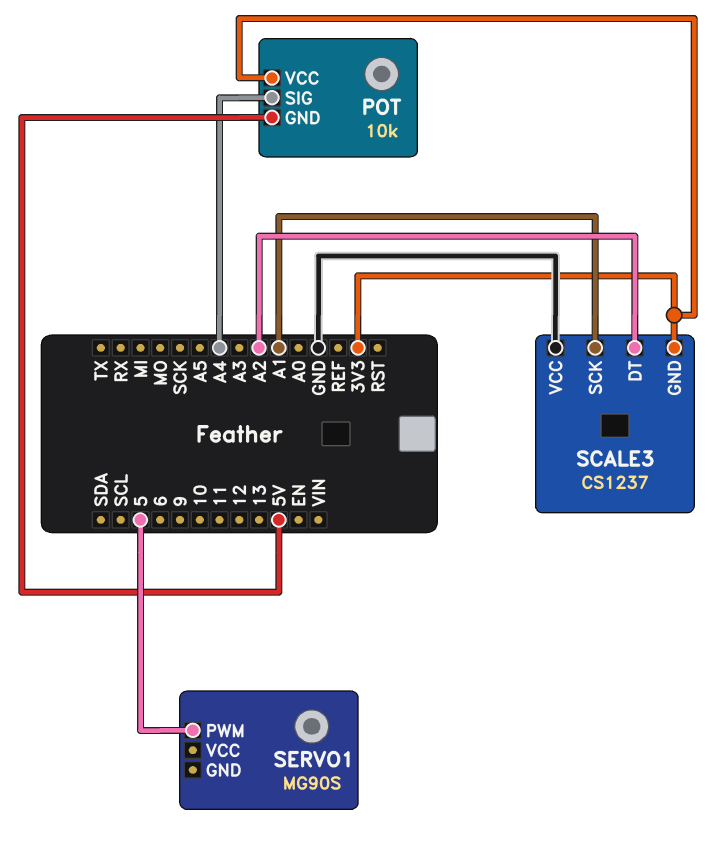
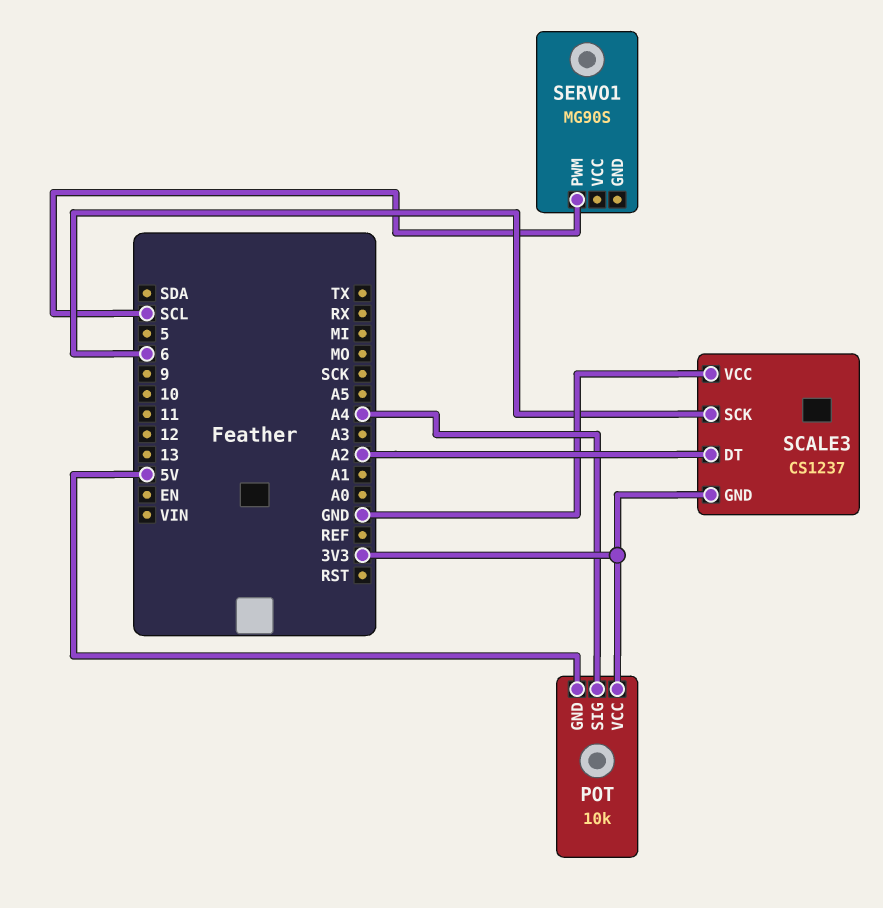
SCALE3 pin SCK: A1 -> 6
SERVO1 pin PWM: 5 -> SCL

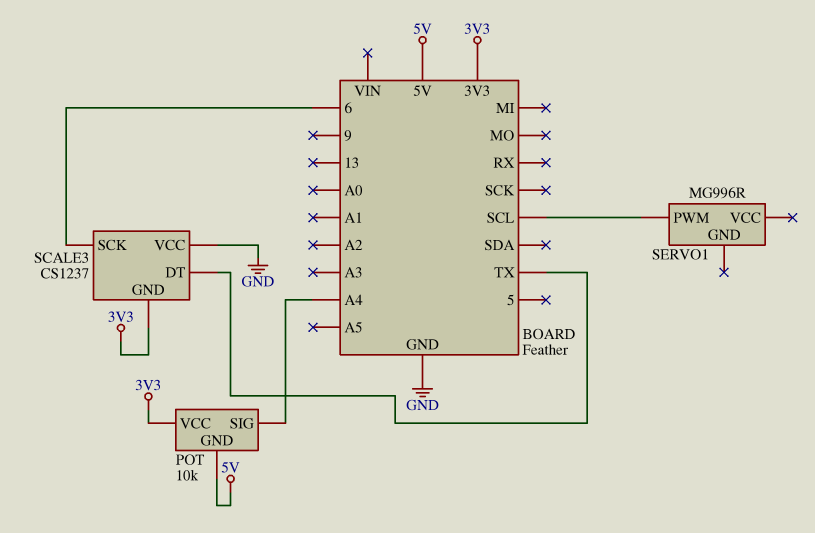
SCALE3 pin DT: A2 -> TX
SERVO1: MG90S -> MG996R

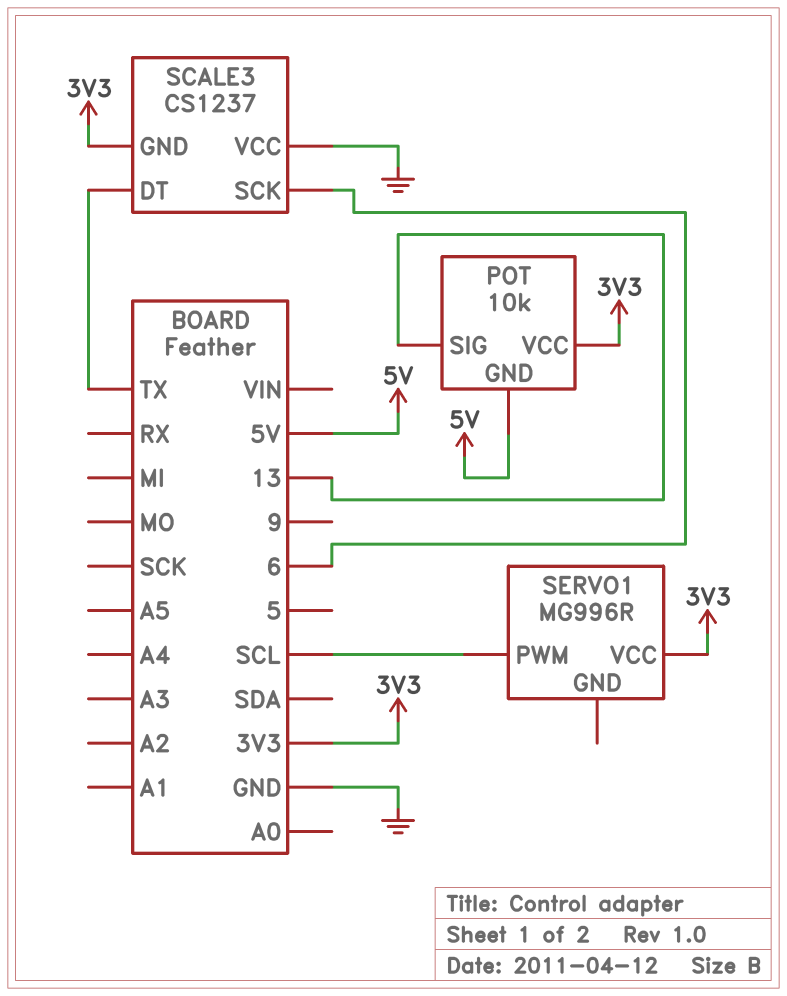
POT pin SIG: A4 -> 13
SERVO1 pin VCC: none -> 3V3

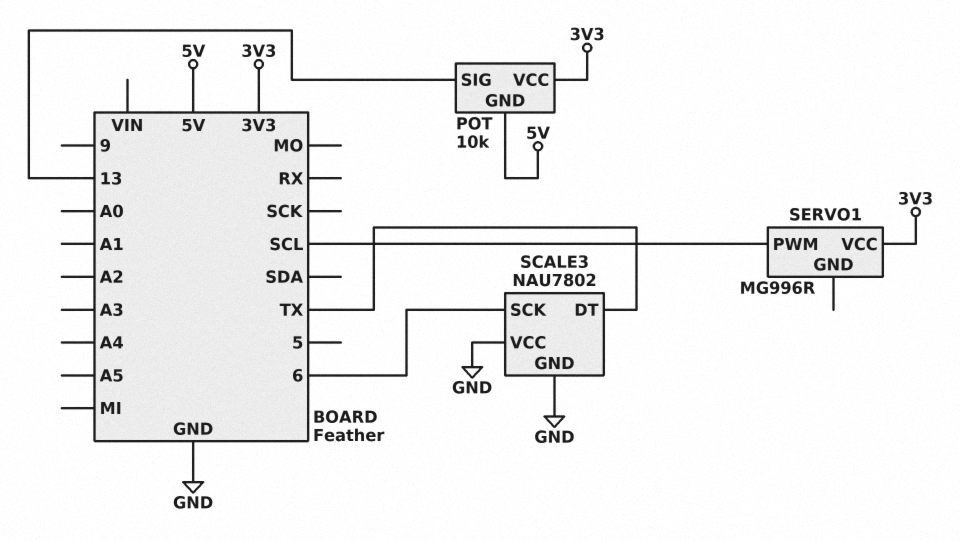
SCALE3: CS1237 -> NAU7802
SCALE3 pin GND: 3V3 -> GND

